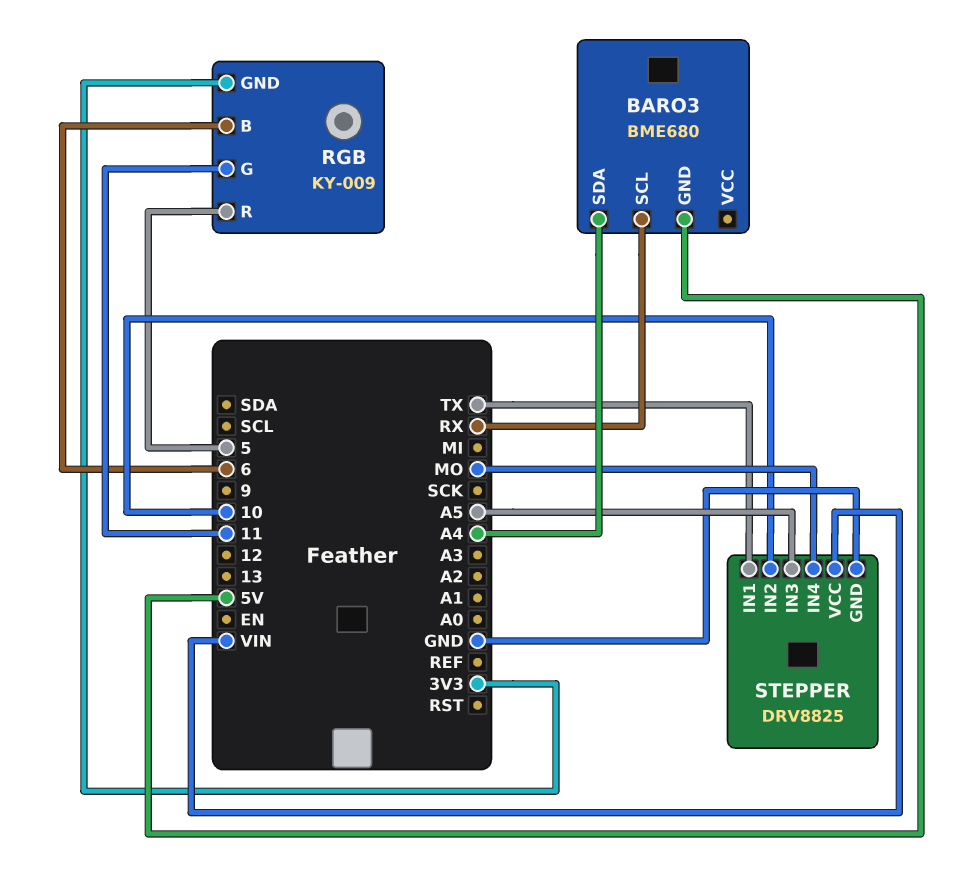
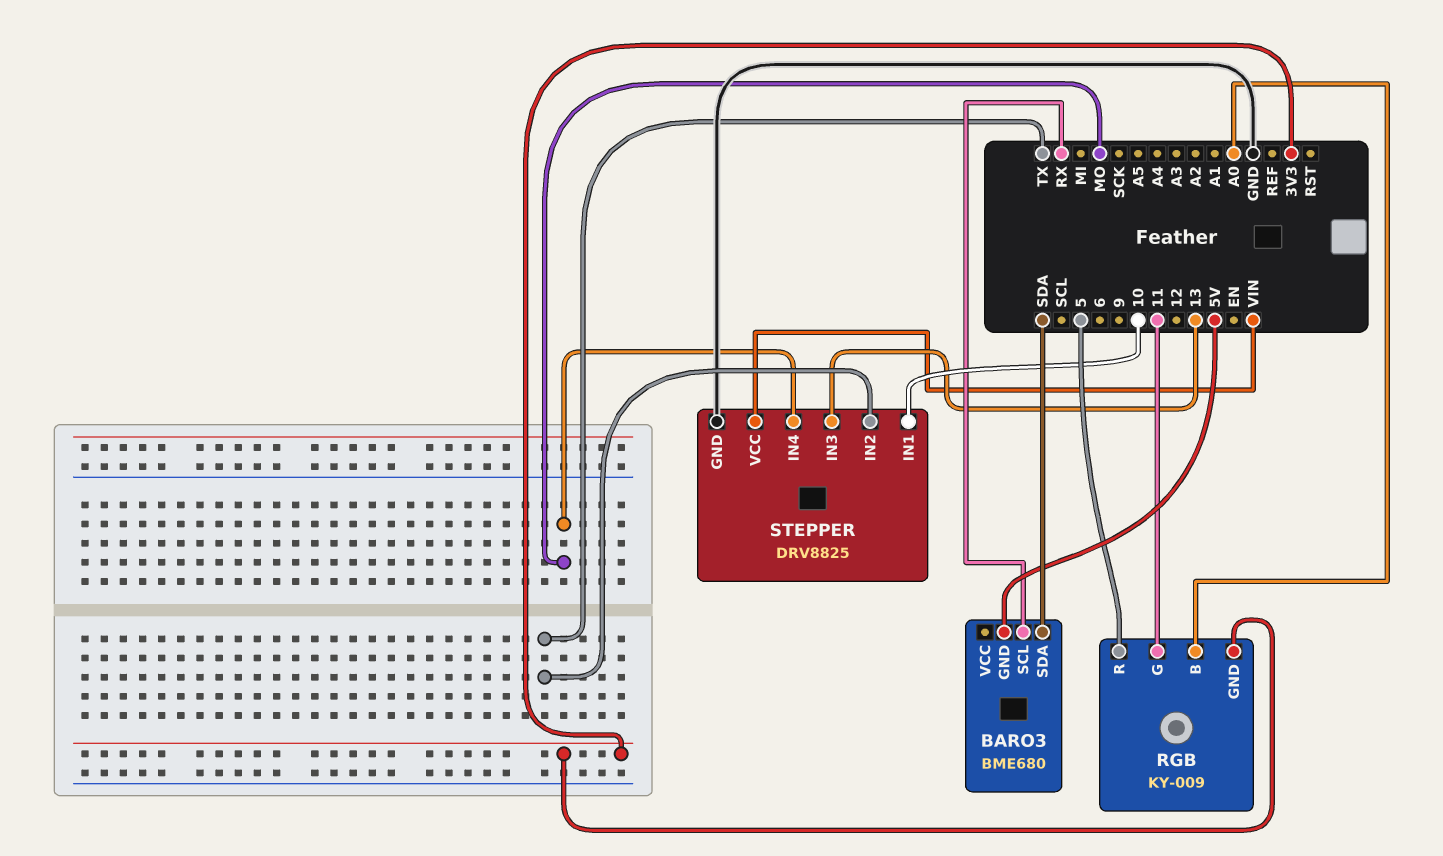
BARO3 pin SDA: A4 -> SDA
RGB pin B: 6 -> A0
STEPPER pin IN1: TX -> 10
STEPPER pin IN2: 10 -> TX
STEPPER pin IN3: A5 -> 13

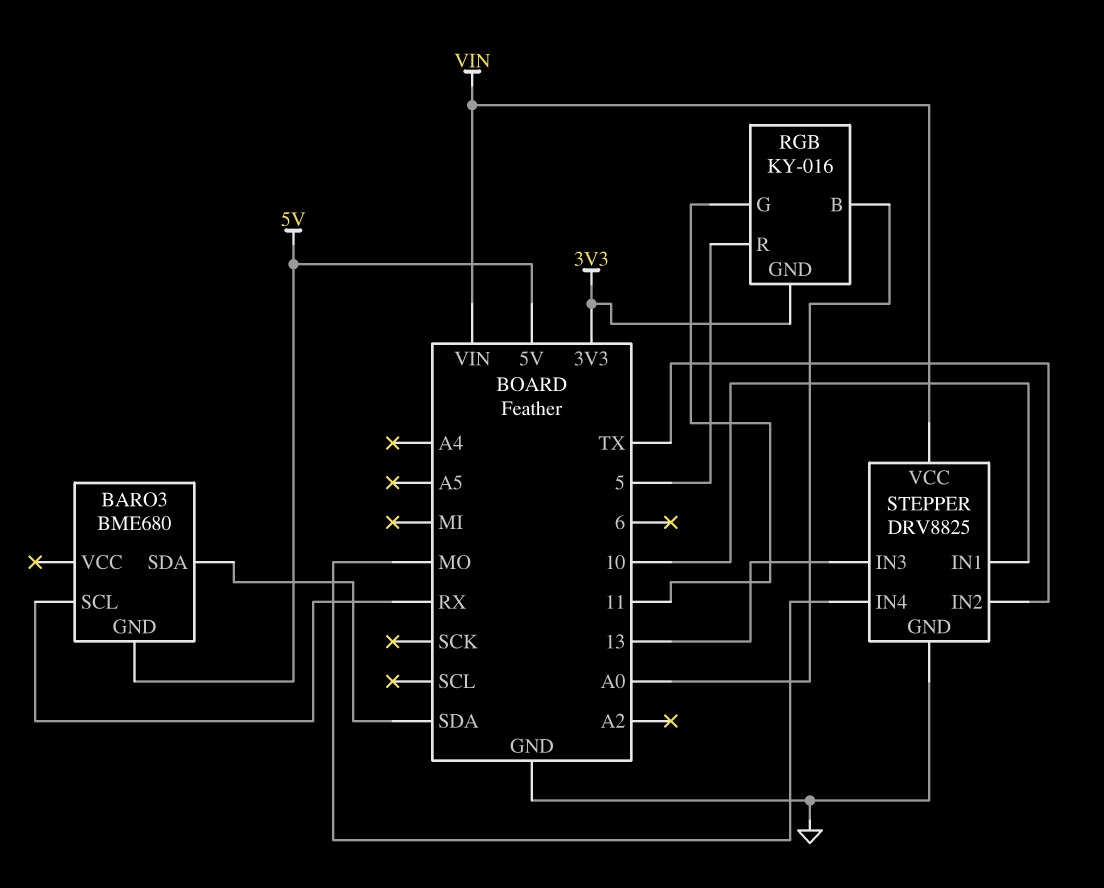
RGB: KY-009 -> KY-016

